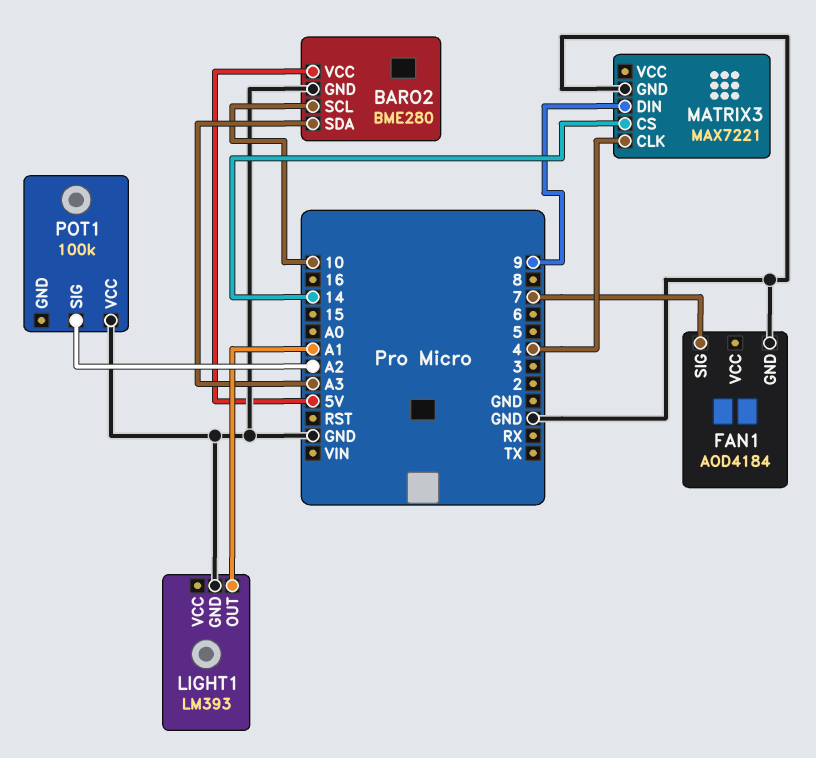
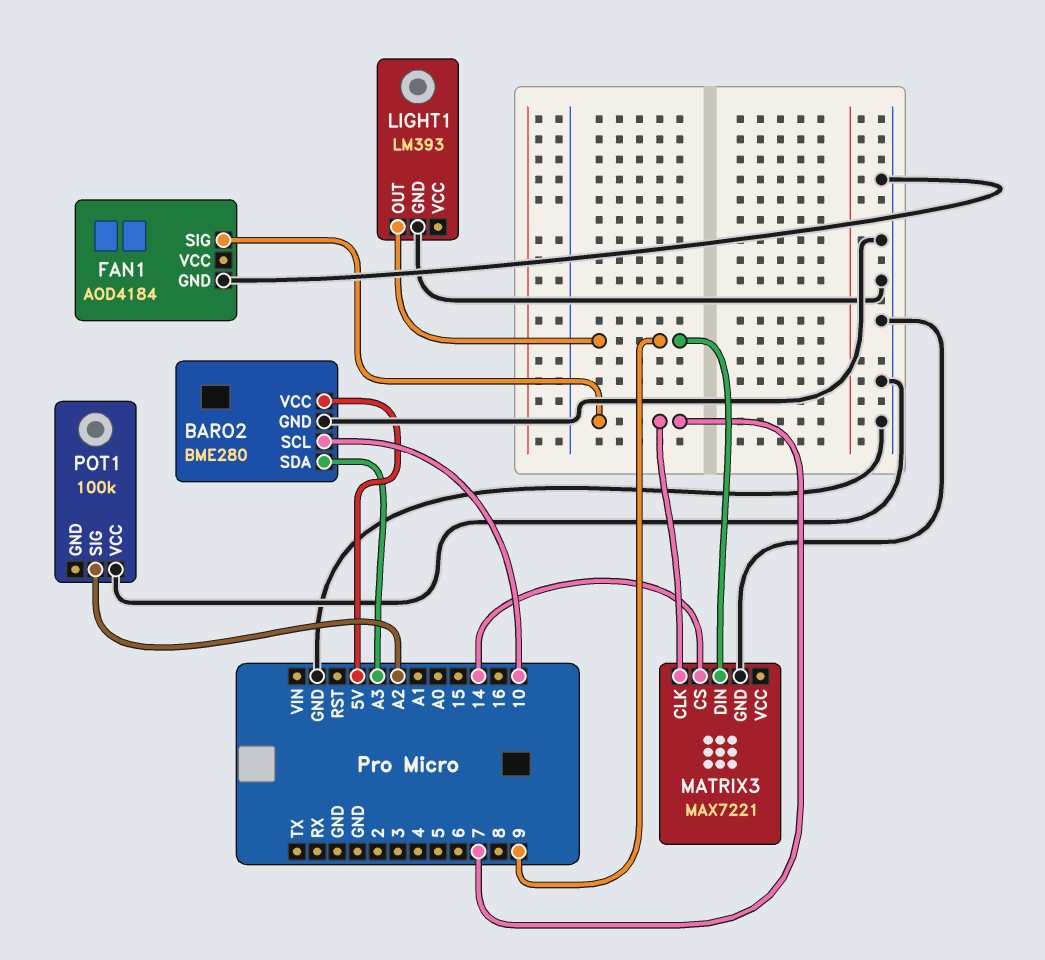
LIGHT1 pin OUT: A1 -> 9
MATRIX3 pin CLK: 4 -> 7

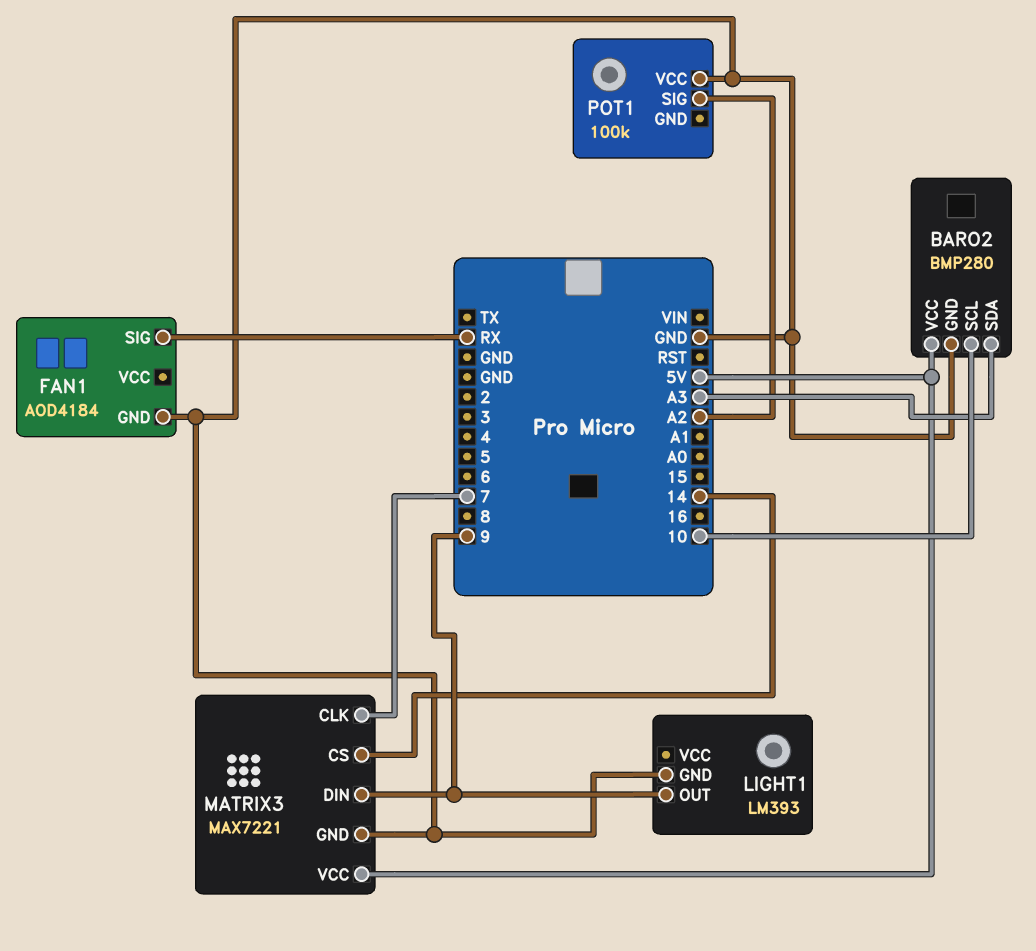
BARO2: BME280 -> BMP280
FAN1 pin SIG: 7 -> RX
MATRIX3 pin VCC: none -> 5V

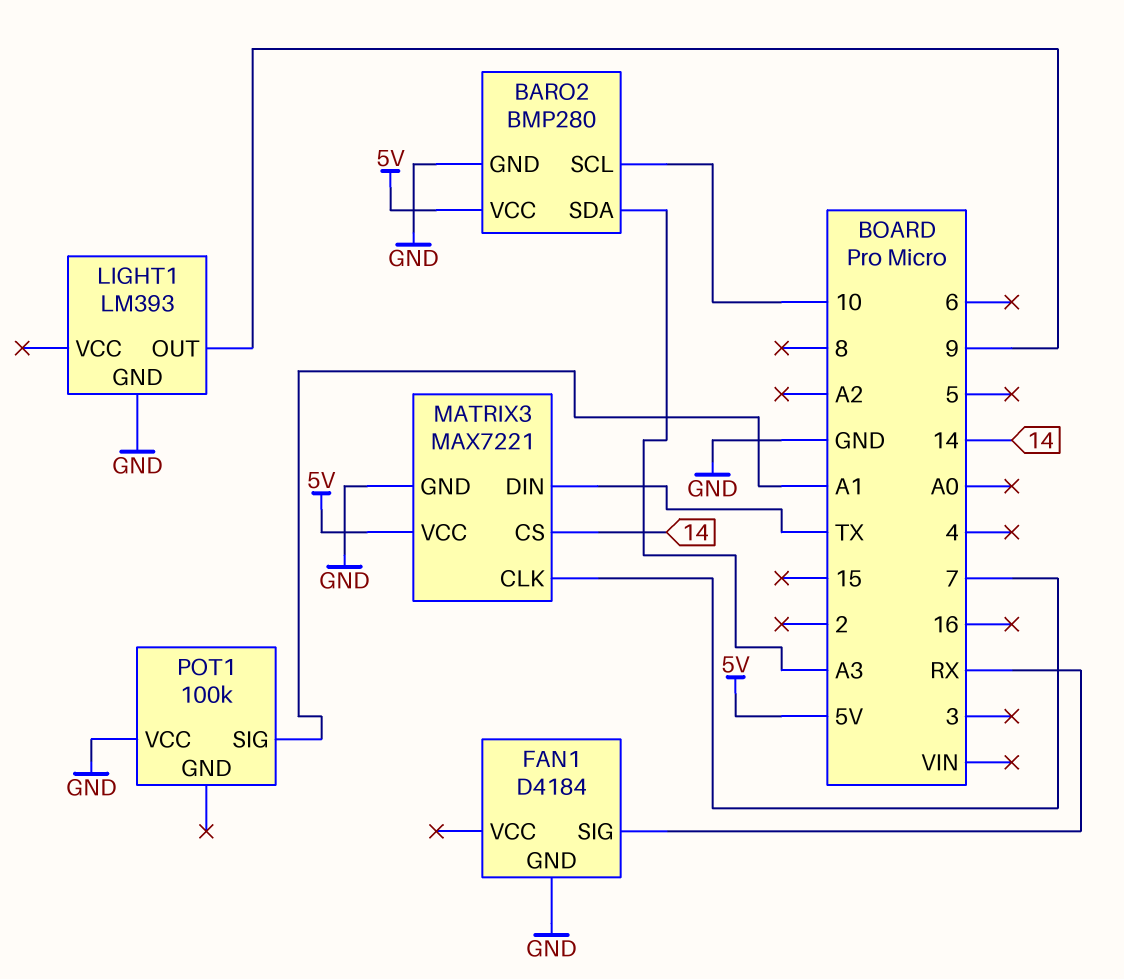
FAN1: AOD4184 -> D4184
MATRIX3 pin DIN: 9 -> TX
POT1 pin SIG: A2 -> A1

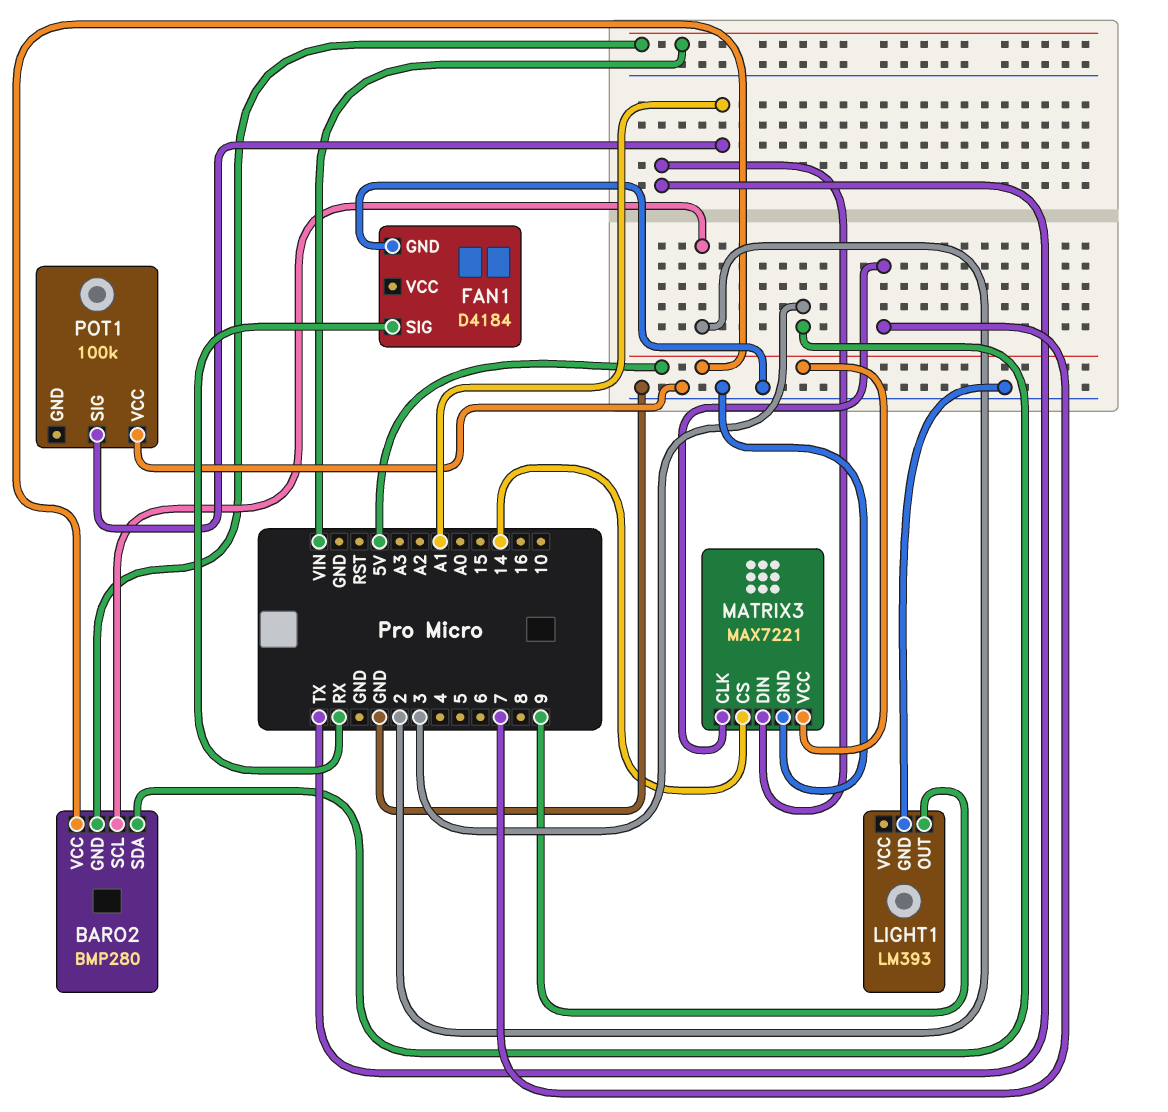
BARO2 pin GND: GND -> VIN
BARO2 pin SCL: 10 -> 2
BARO2 pin SDA: A3 -> 3

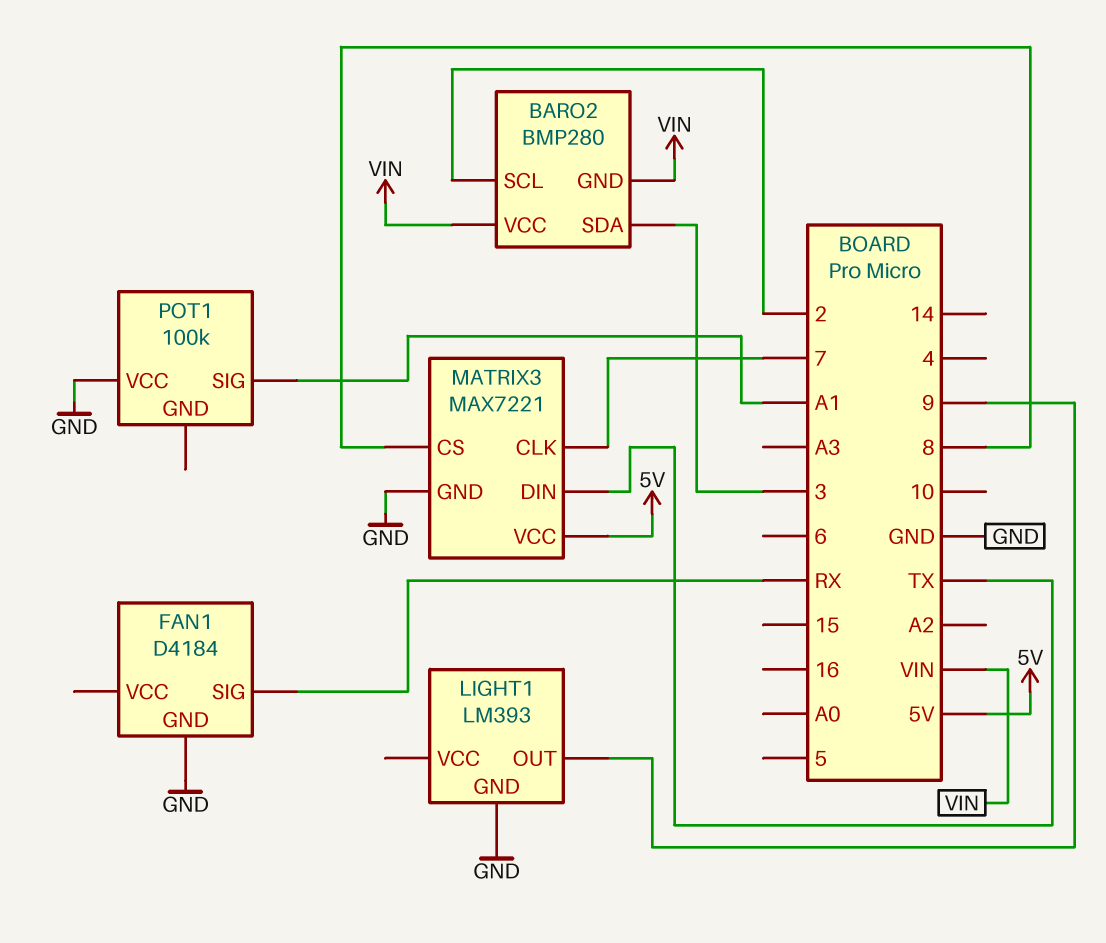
BARO2 pin VCC: 5V -> VIN
MATRIX3 pin CS: 14 -> 8

